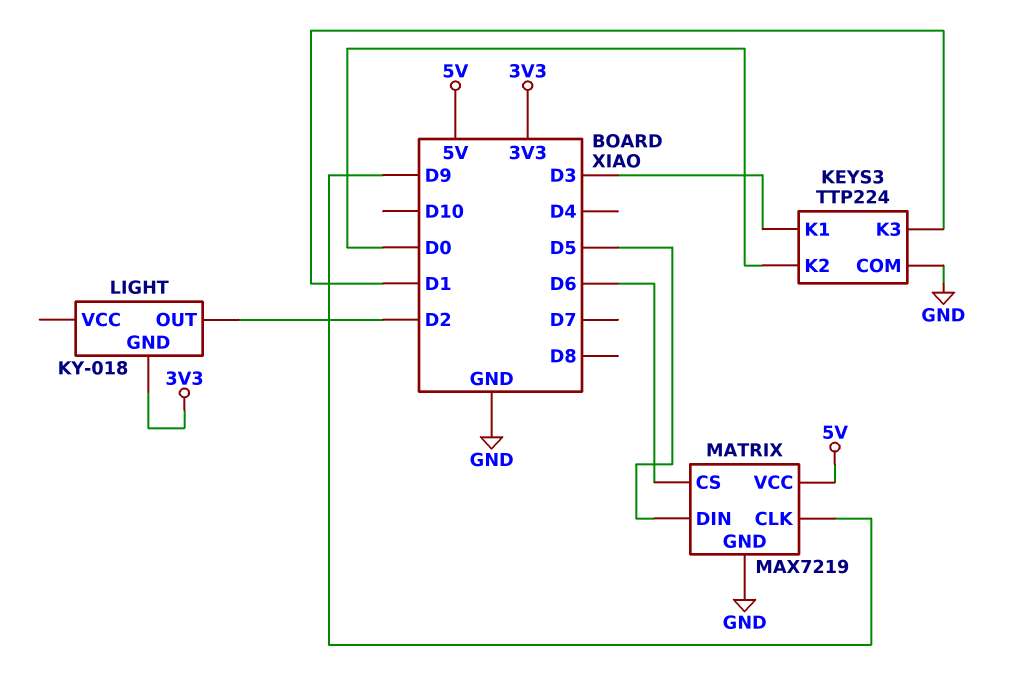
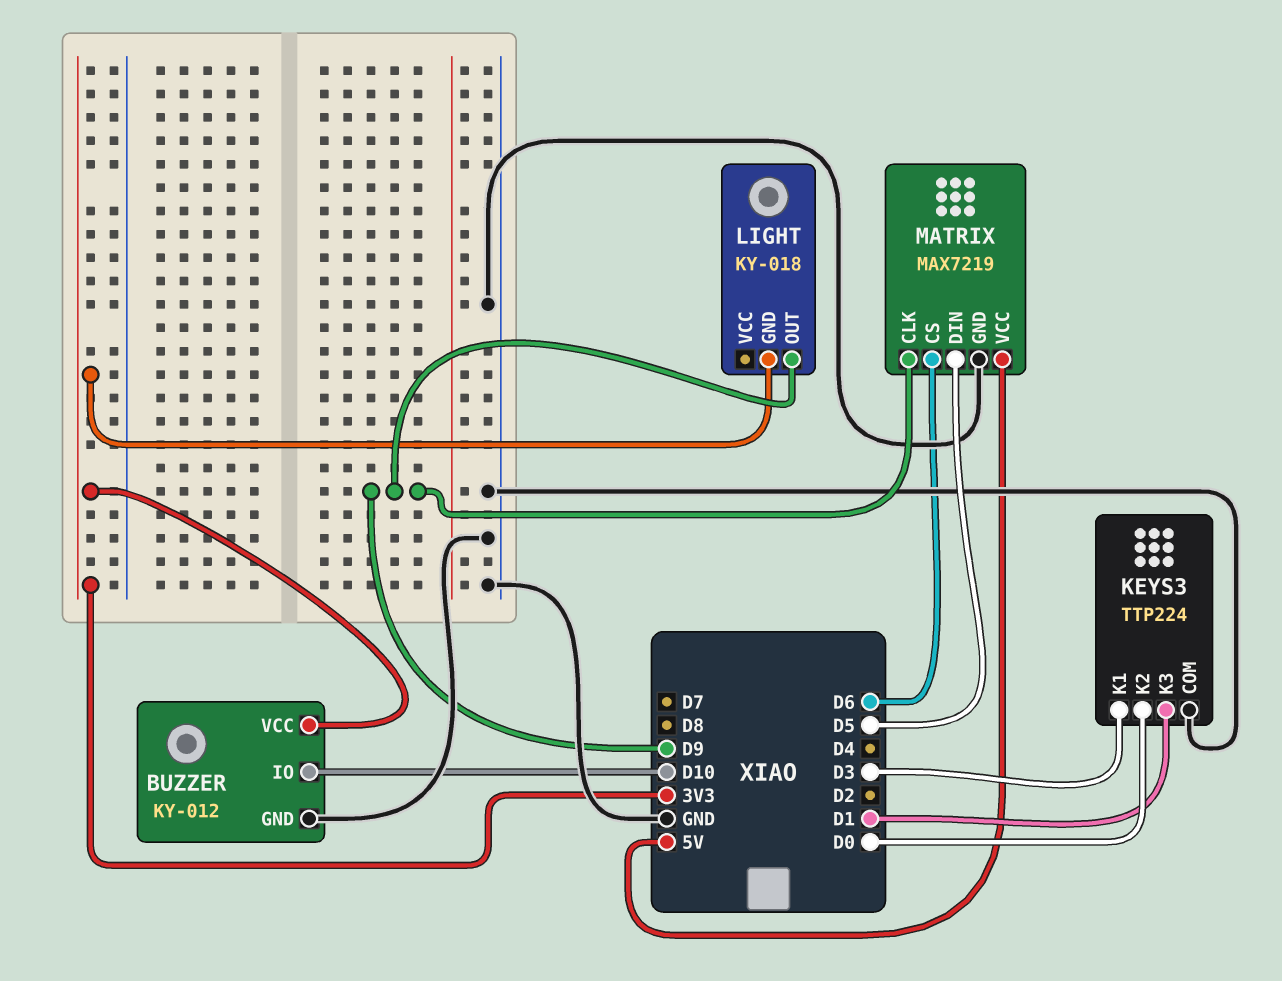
BUZZER: none -> KY-012
BUZZER pin GND: none -> GND
BUZZER pin IO: none -> D10
BUZZER pin VCC: none -> 3V3
LIGHT pin OUT: D2 -> D9

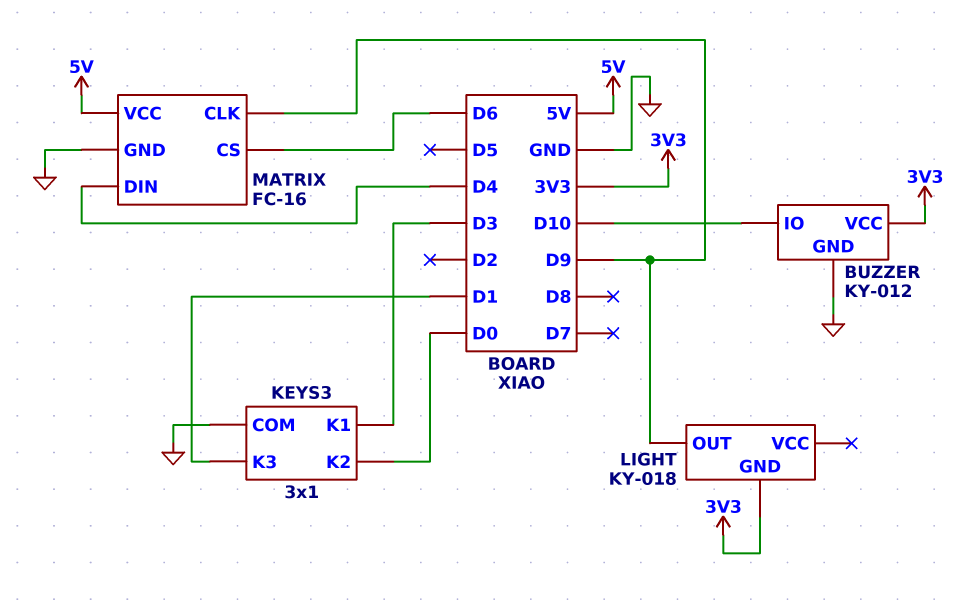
KEYS3: TTP224 -> 3x1
MATRIX: MAX7219 -> FC-16
MATRIX pin DIN: D5 -> D4

